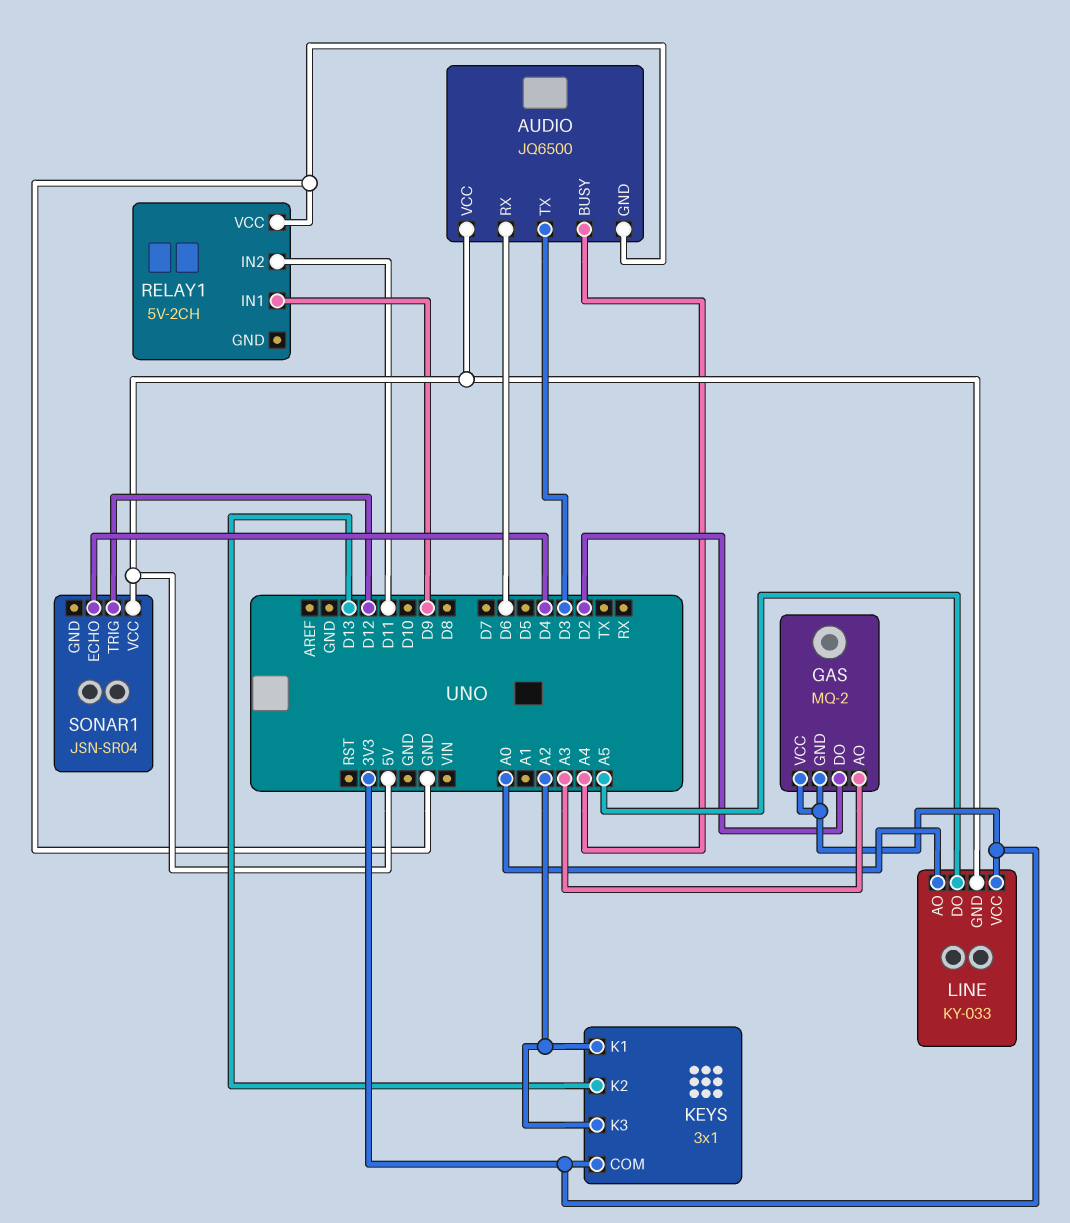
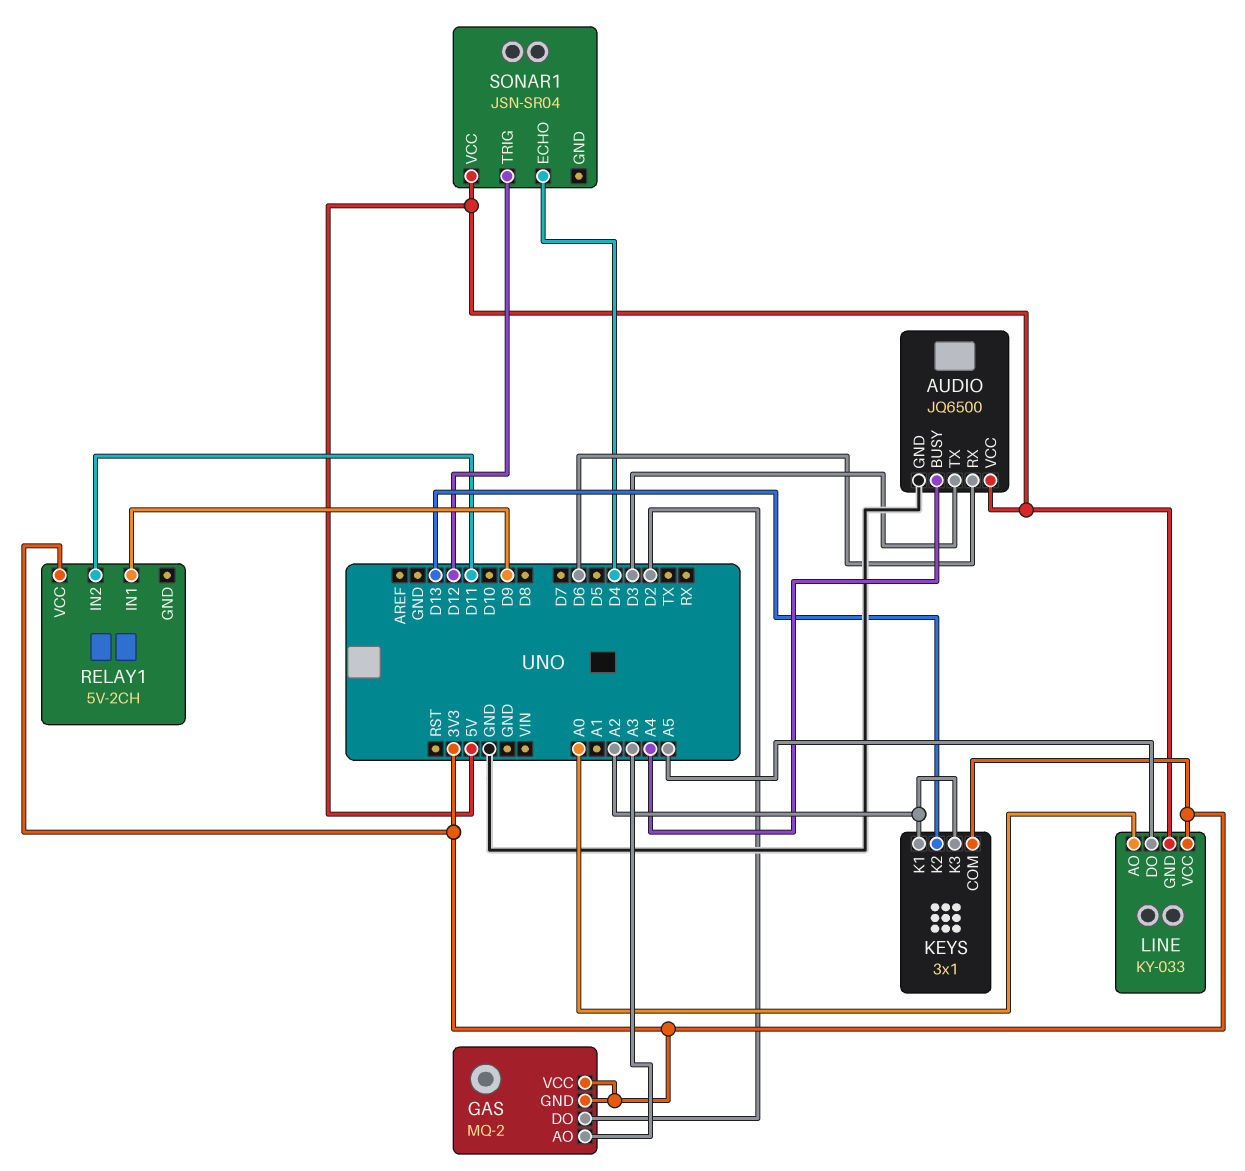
RELAY1 pin VCC: GND -> 3V3

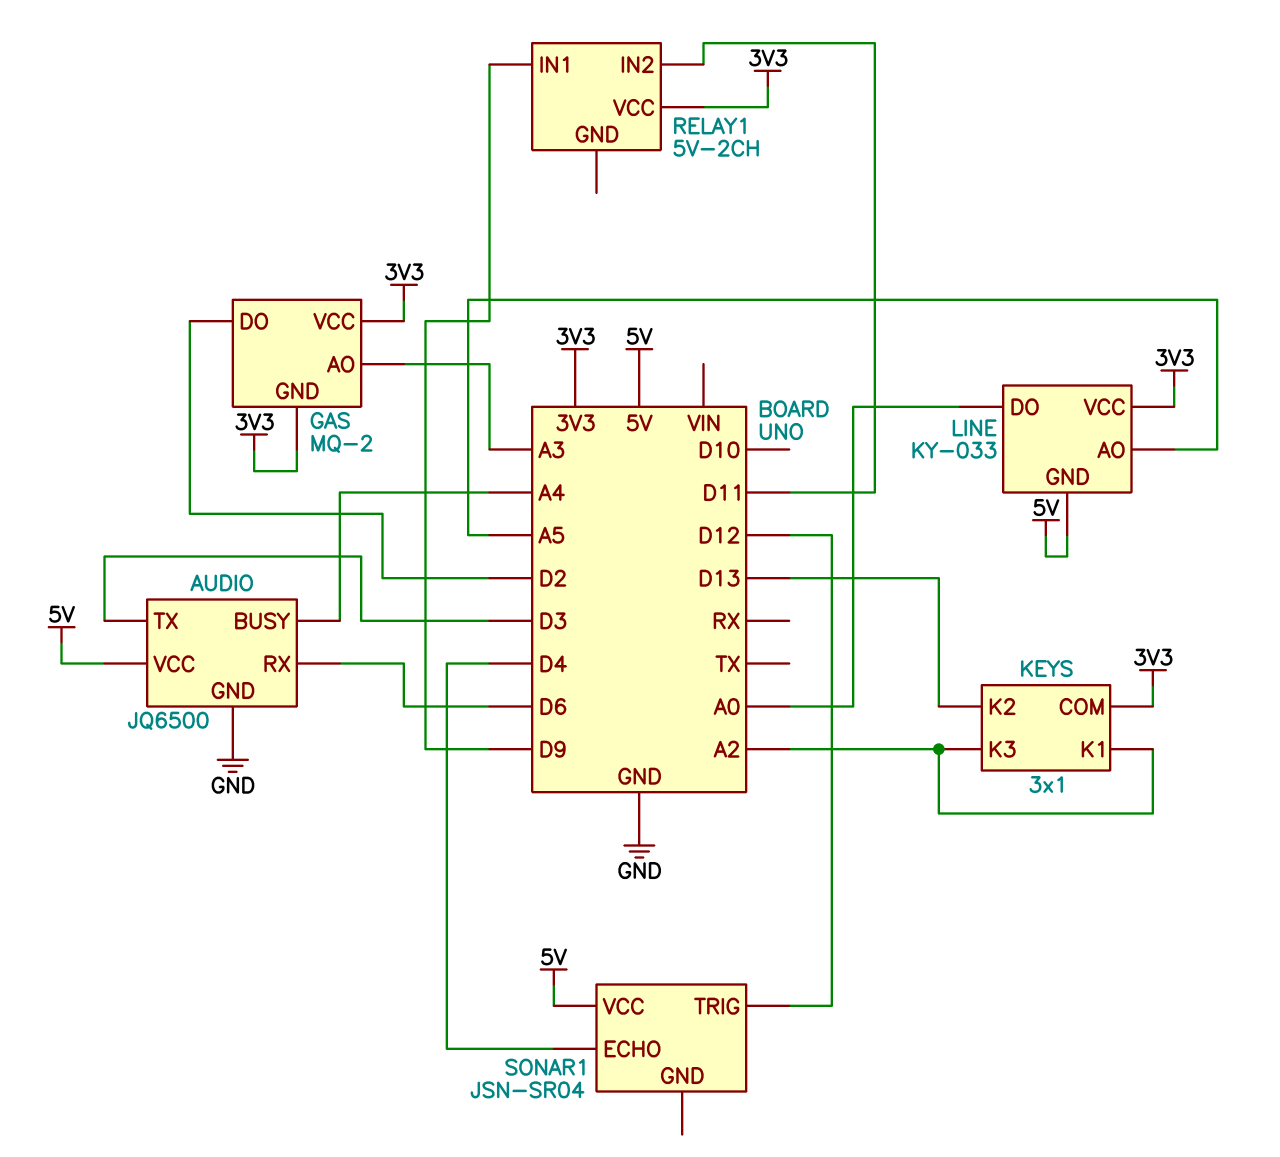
LINE pin AO: A0 -> A5
LINE pin DO: A5 -> A0

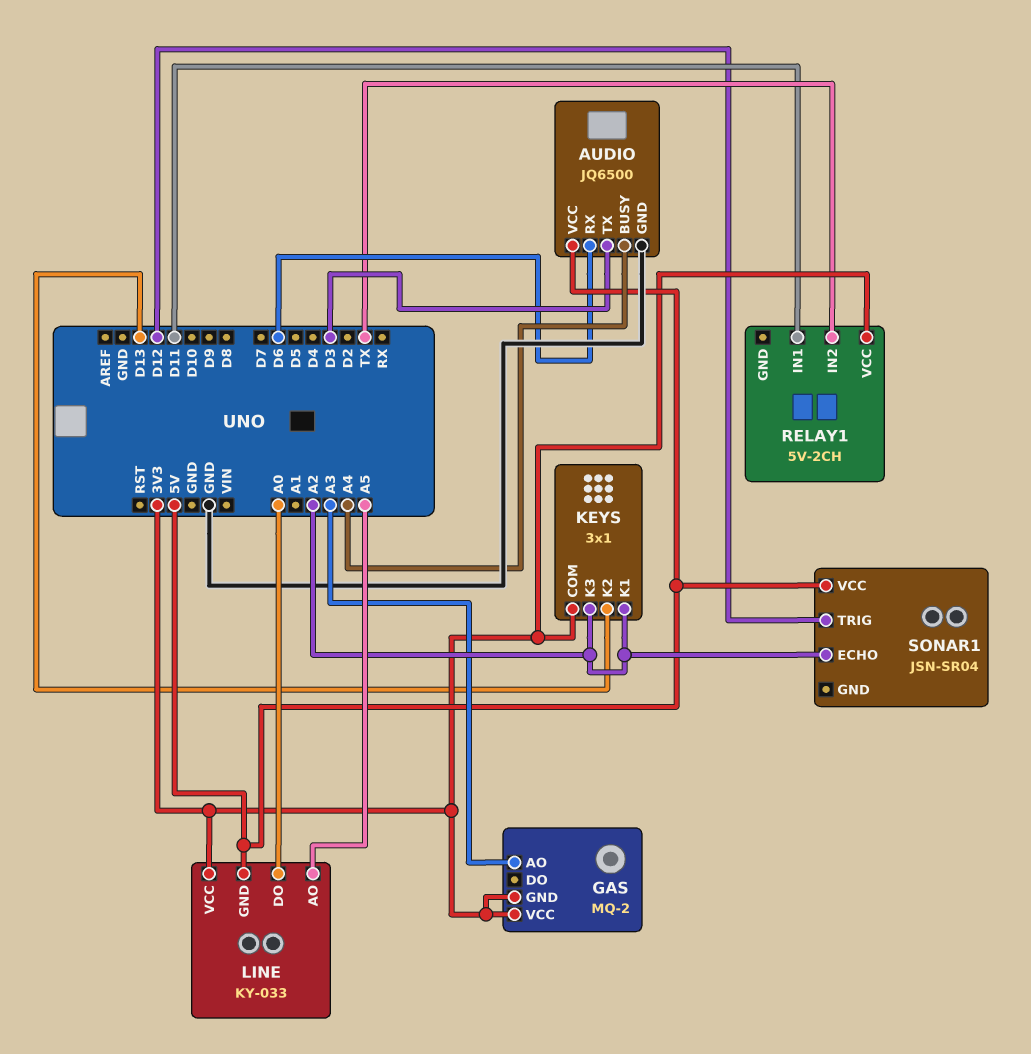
GAS pin DO: D2 -> none
RELAY1 pin IN1: D9 -> D11
RELAY1 pin IN2: D11 -> TX
SONAR1 pin ECHO: D4 -> A2

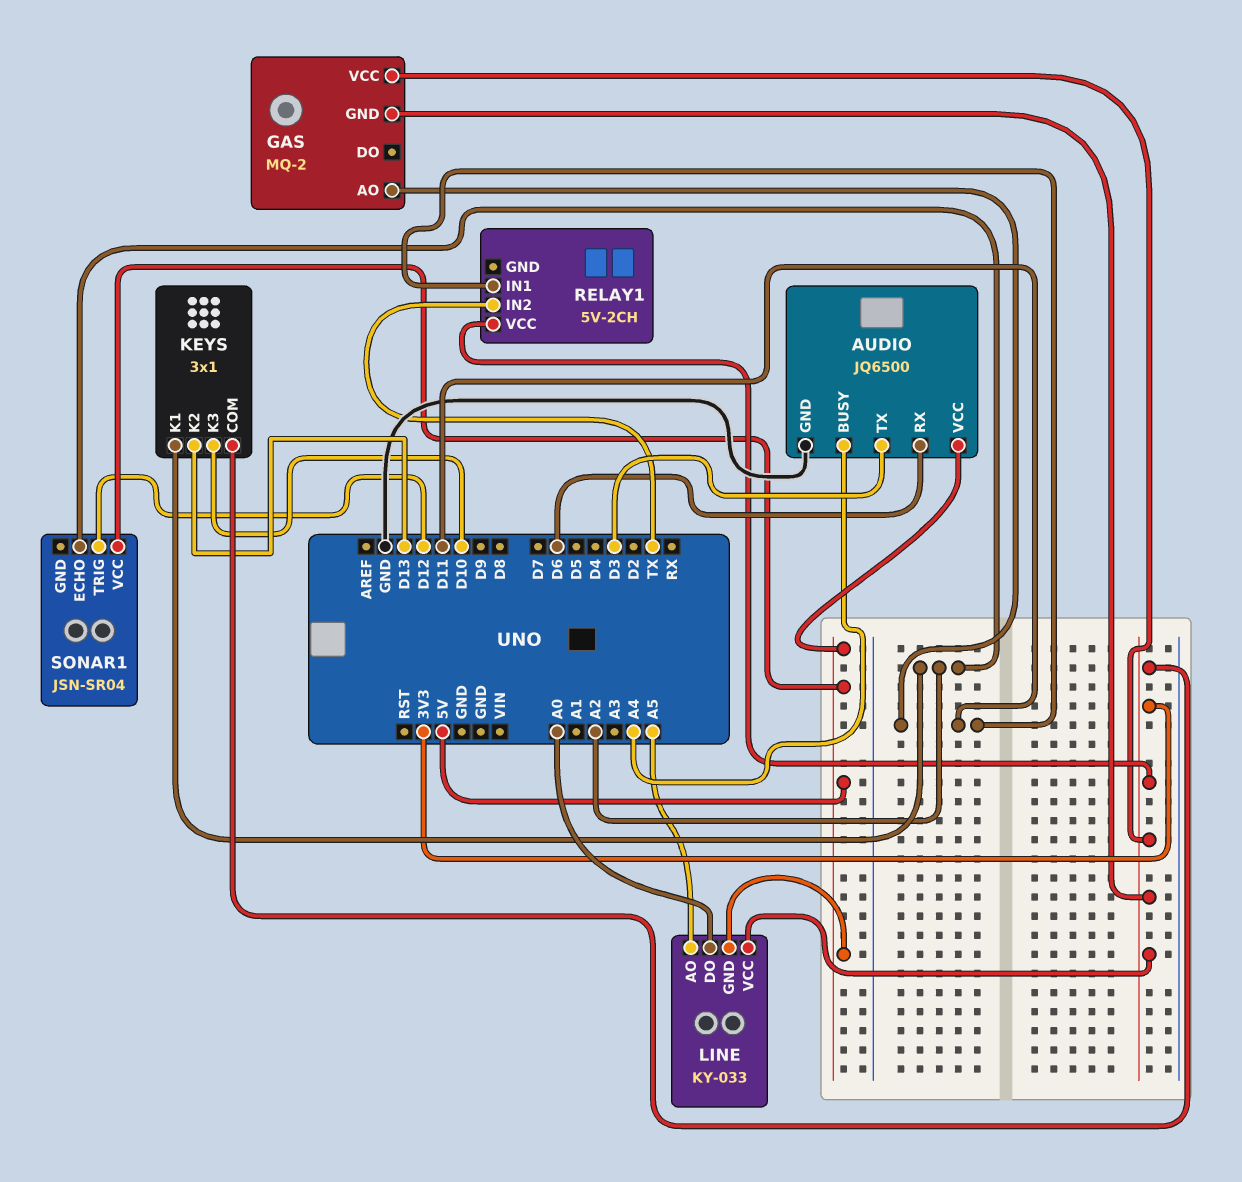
GAS pin AO: A3 -> D11
KEYS pin K3: A2 -> D10

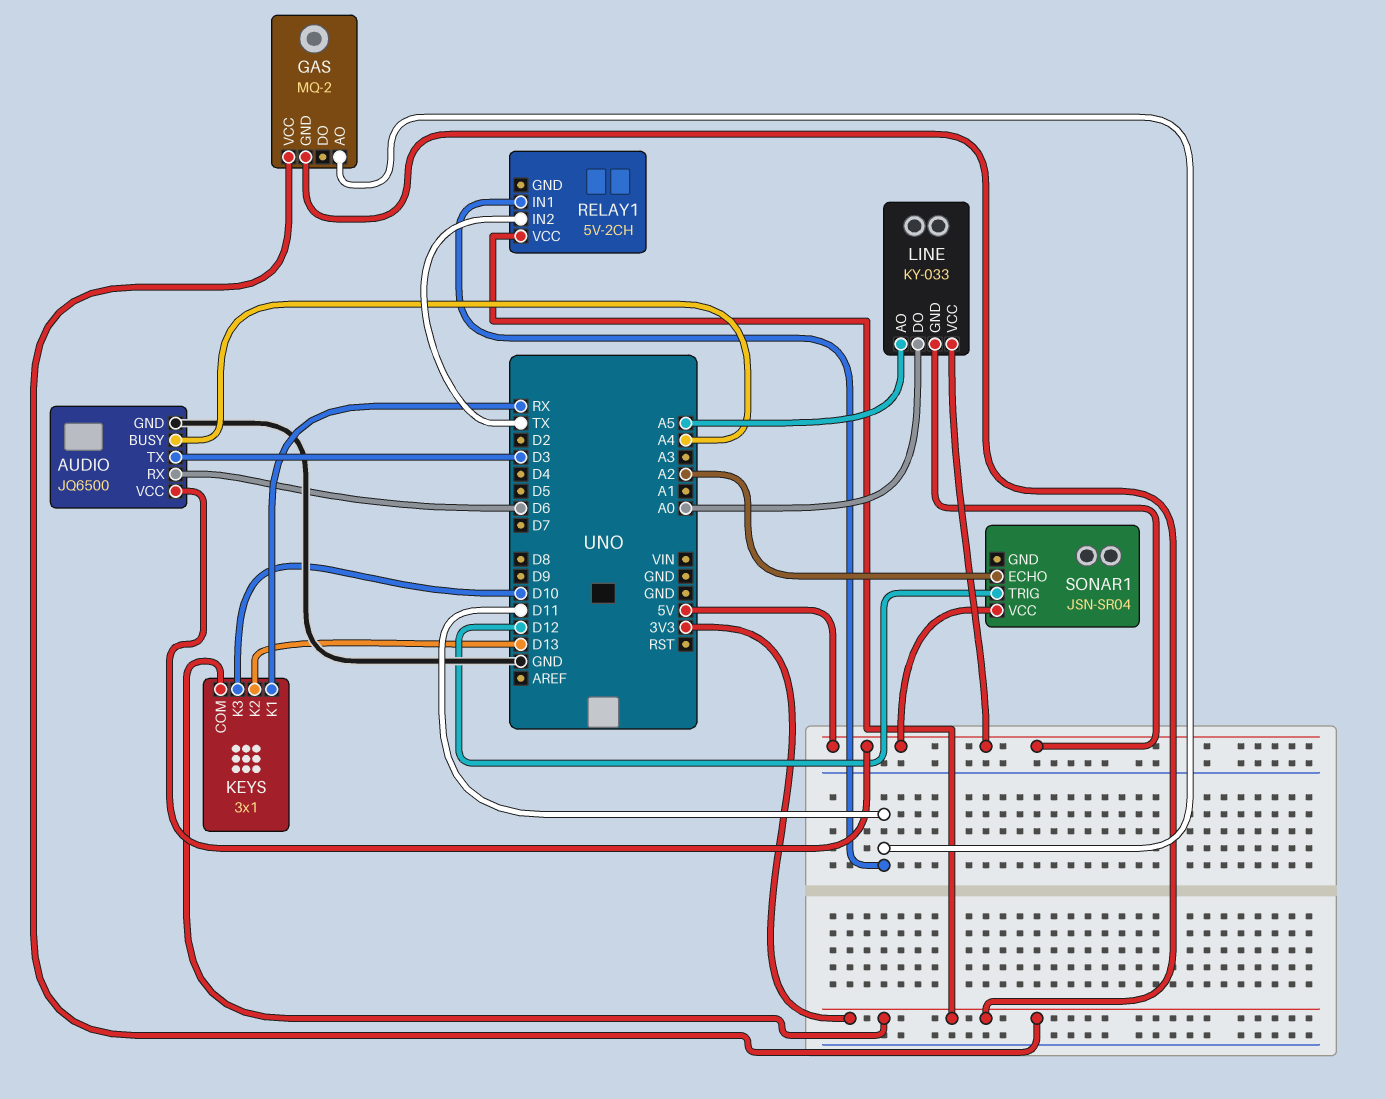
KEYS pin K1: A2 -> RX
LINE pin VCC: 3V3 -> 5V

